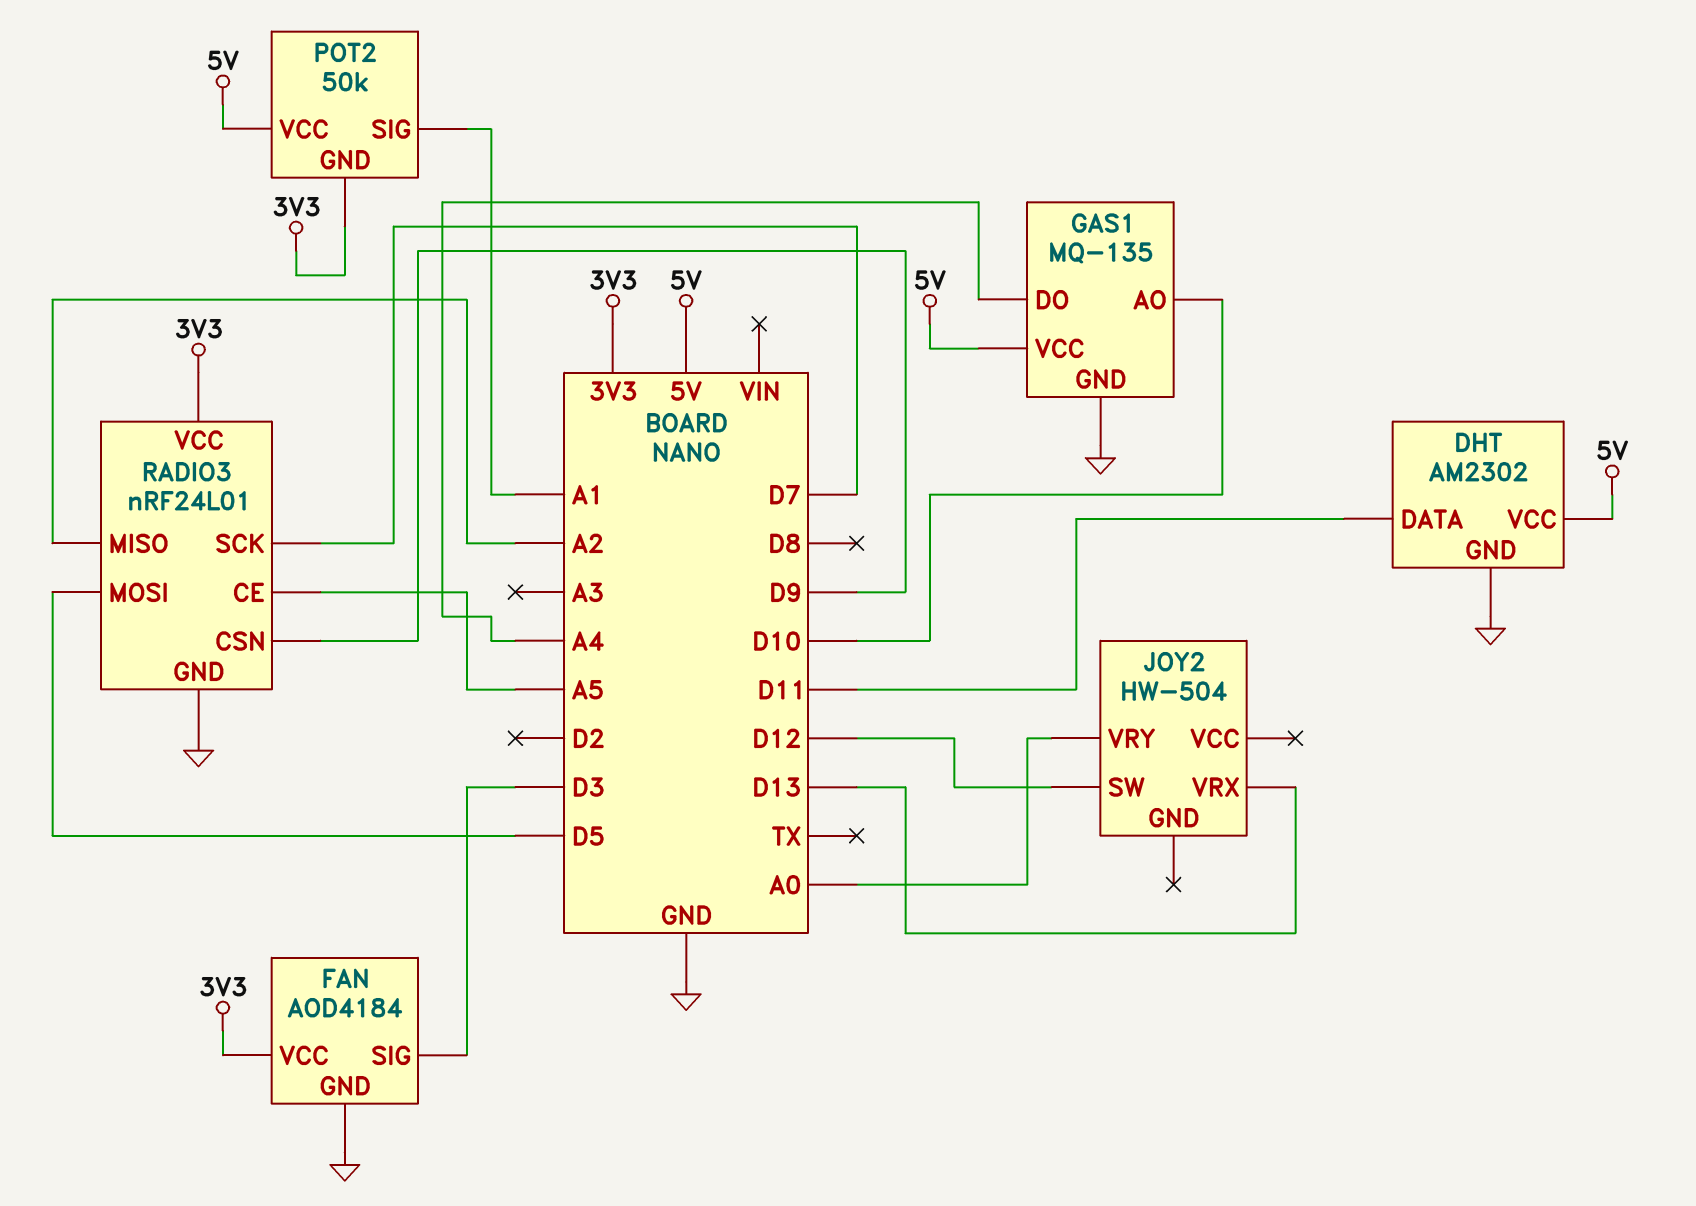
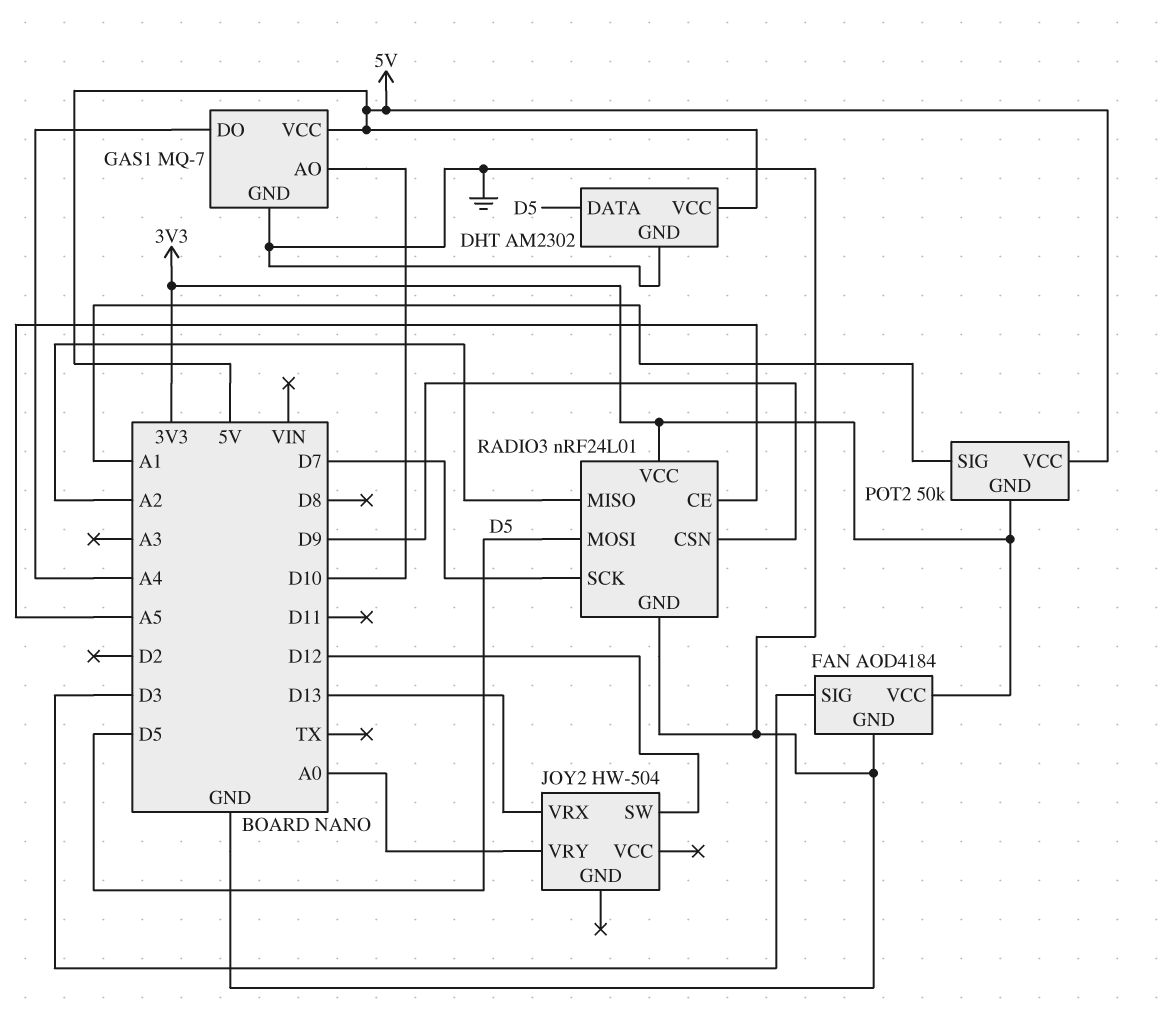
DHT pin DATA: D11 -> D5
GAS1: MQ-135 -> MQ-7

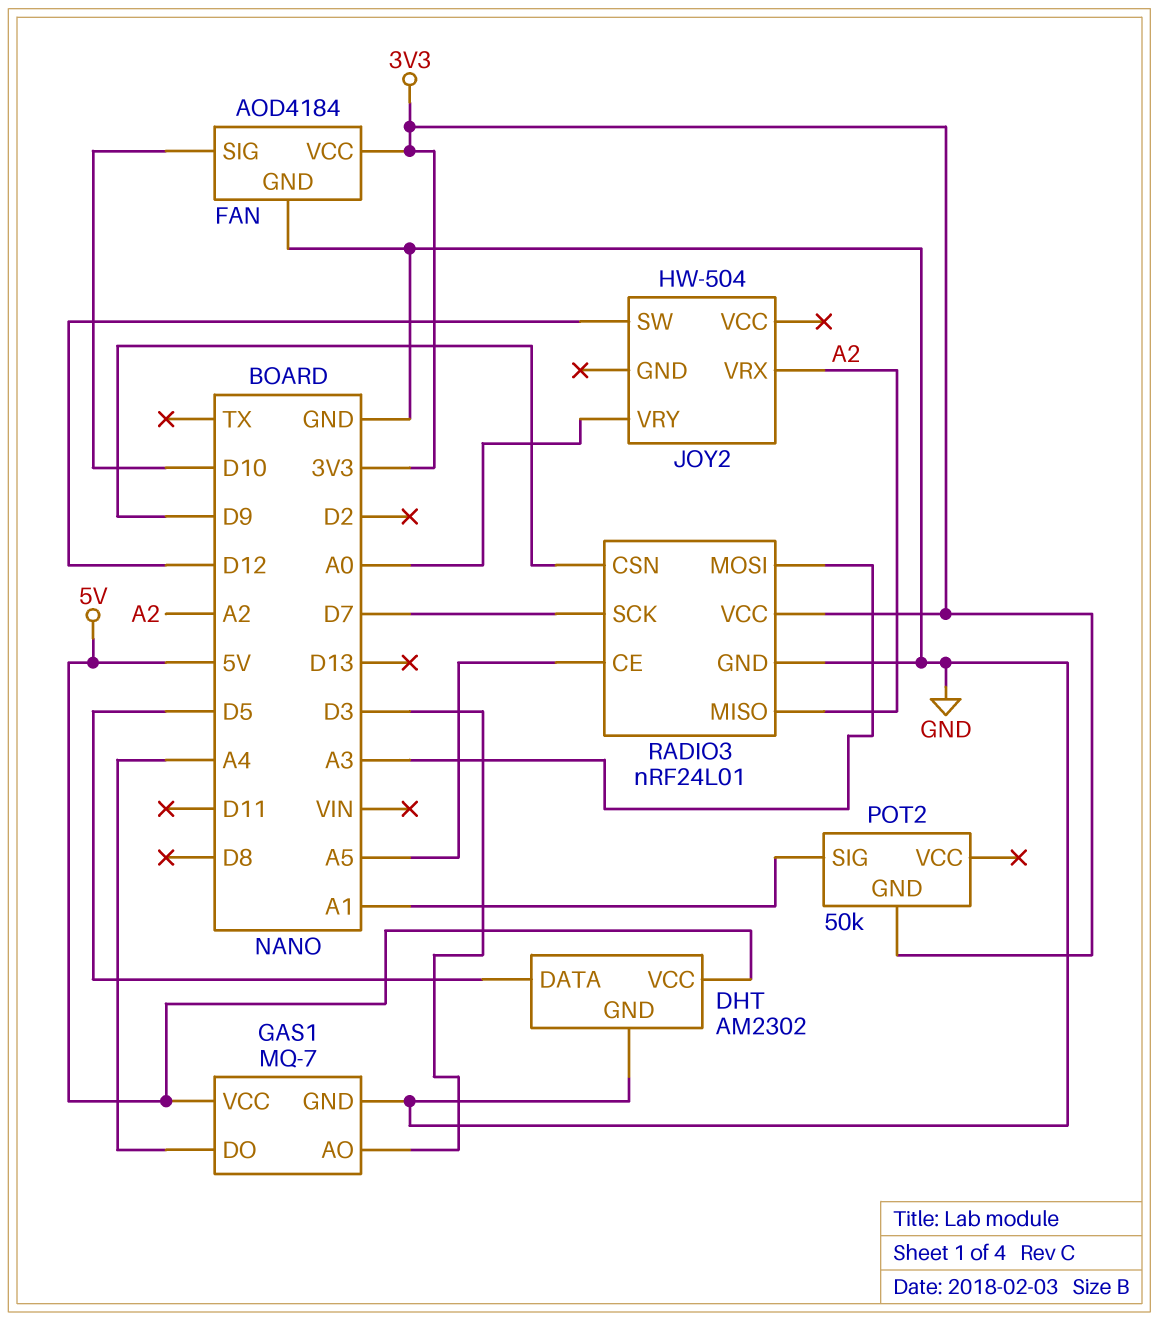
FAN pin SIG: D3 -> D10
GAS1 pin AO: D10 -> D3
JOY2 pin VRX: D13 -> A2
POT2 pin VCC: 5V -> none
RADIO3 pin MOSI: D5 -> A3

